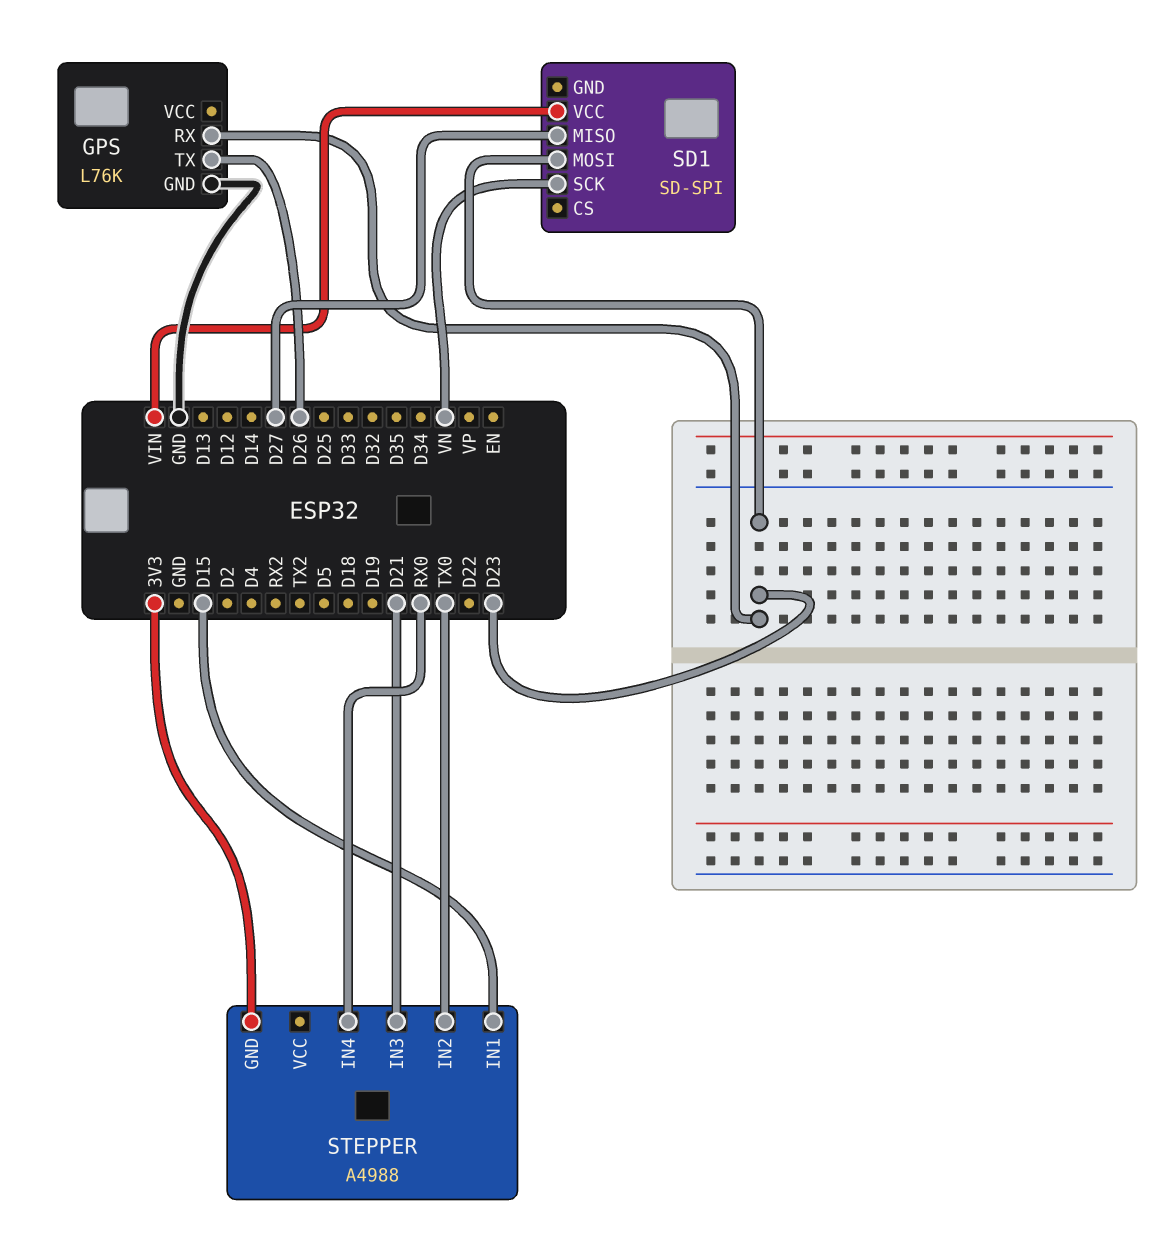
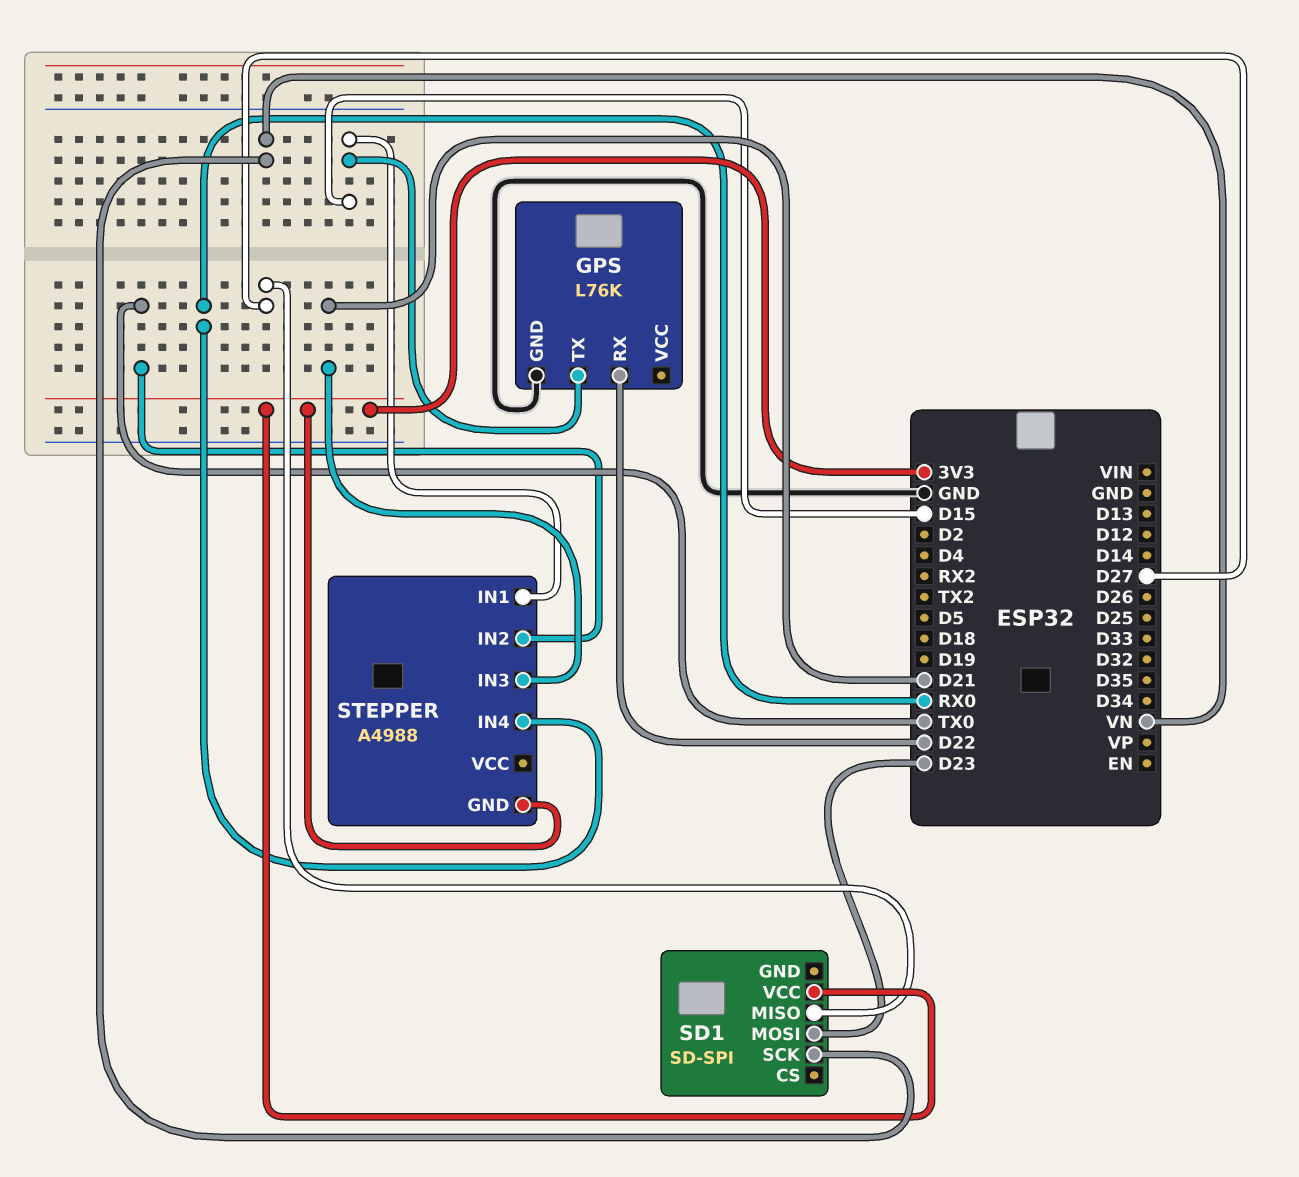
GPS pin RX: D23 -> D22
GPS pin TX: D26 -> D15
SD1 pin VCC: VIN -> 3V3

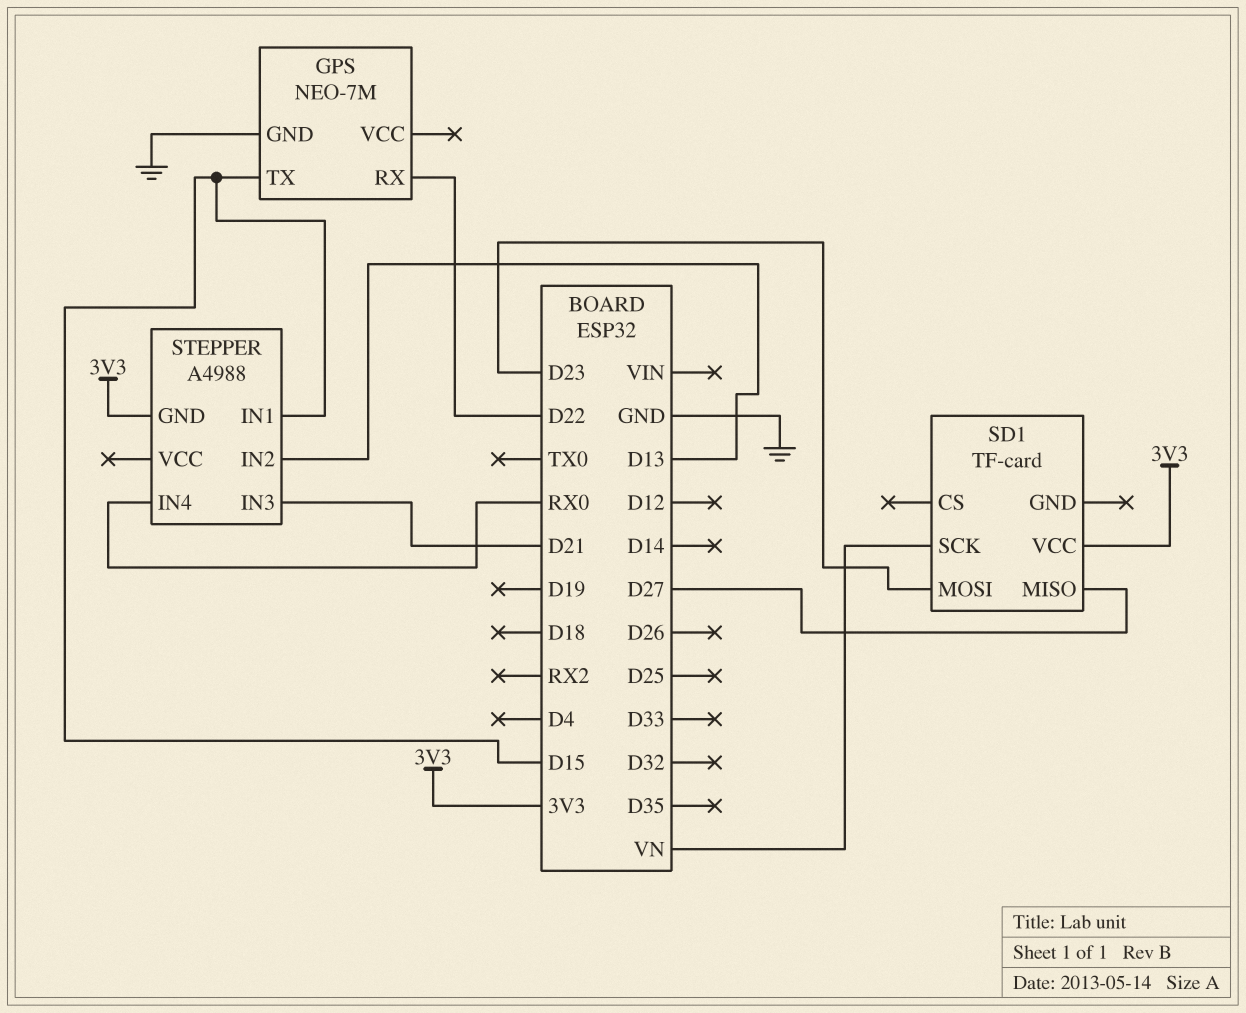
GPS: L76K -> NEO-7M
SD1: SD-SPI -> TF-card
STEPPER pin IN2: TX0 -> D13

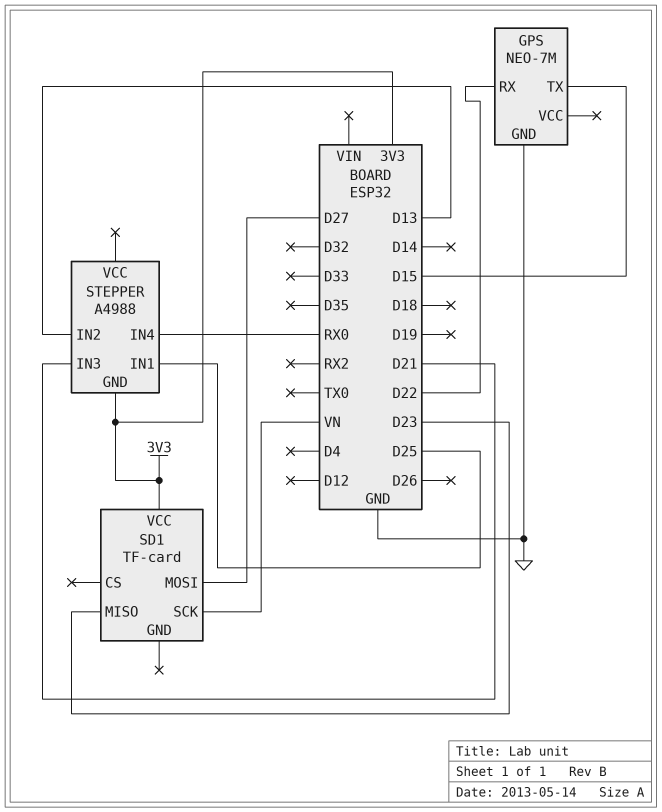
SD1 pin MISO: D27 -> D23
SD1 pin MOSI: D23 -> D27
STEPPER pin IN1: D15 -> D25

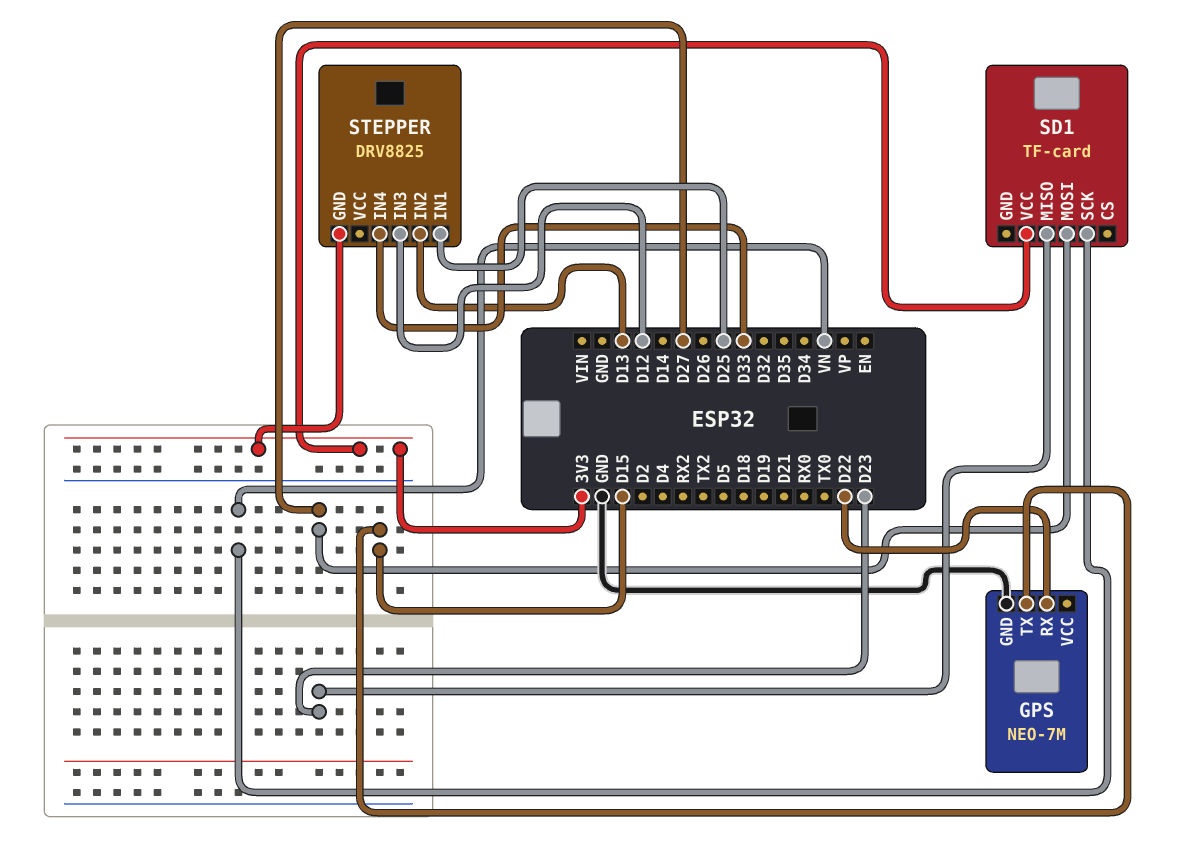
STEPPER: A4988 -> DRV8825
STEPPER pin IN3: D21 -> D12
STEPPER pin IN4: RX0 -> D33

